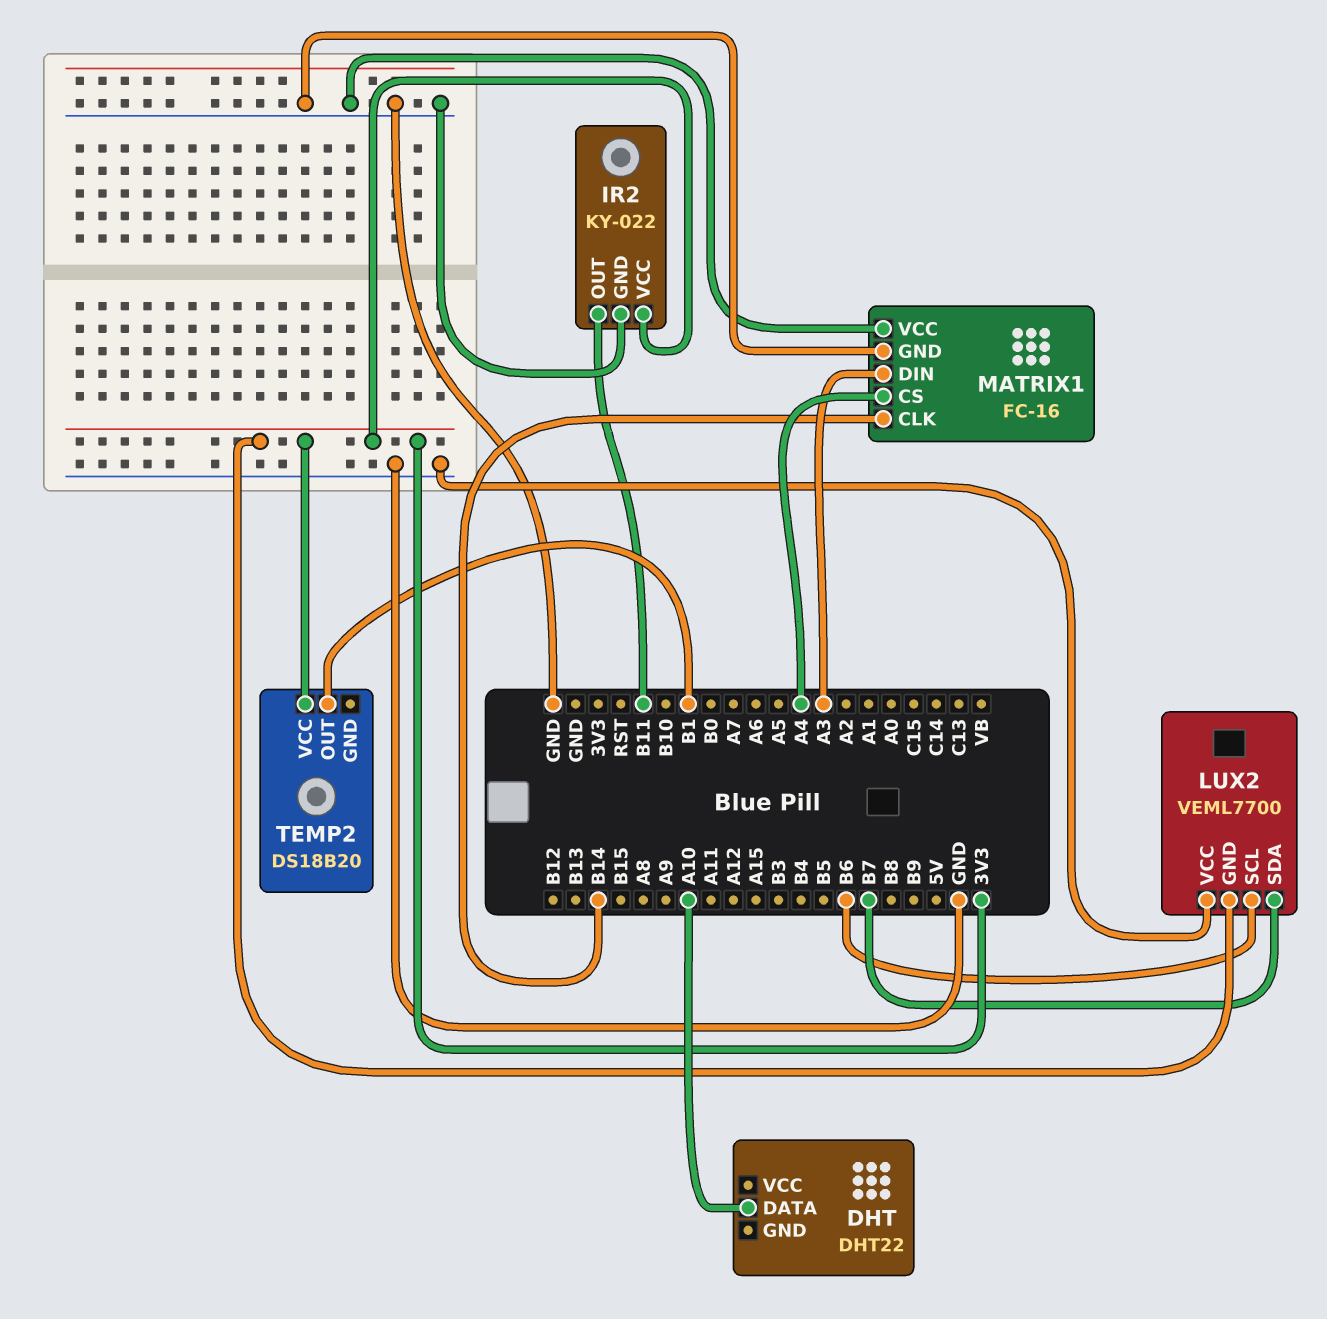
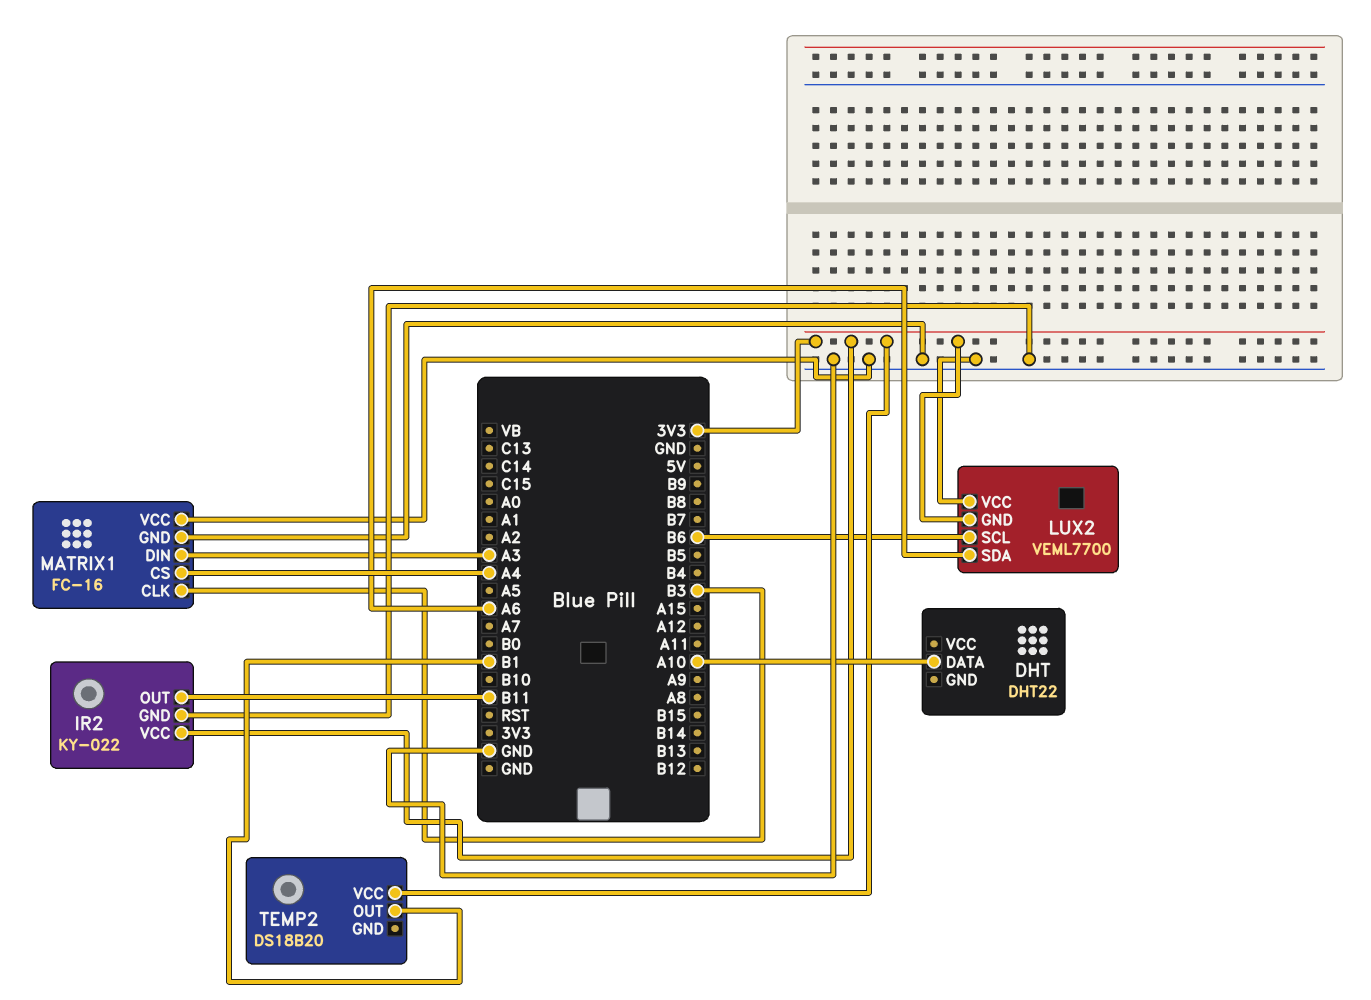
LUX2 pin SDA: B7 -> A6
MATRIX1 pin CLK: B14 -> B3

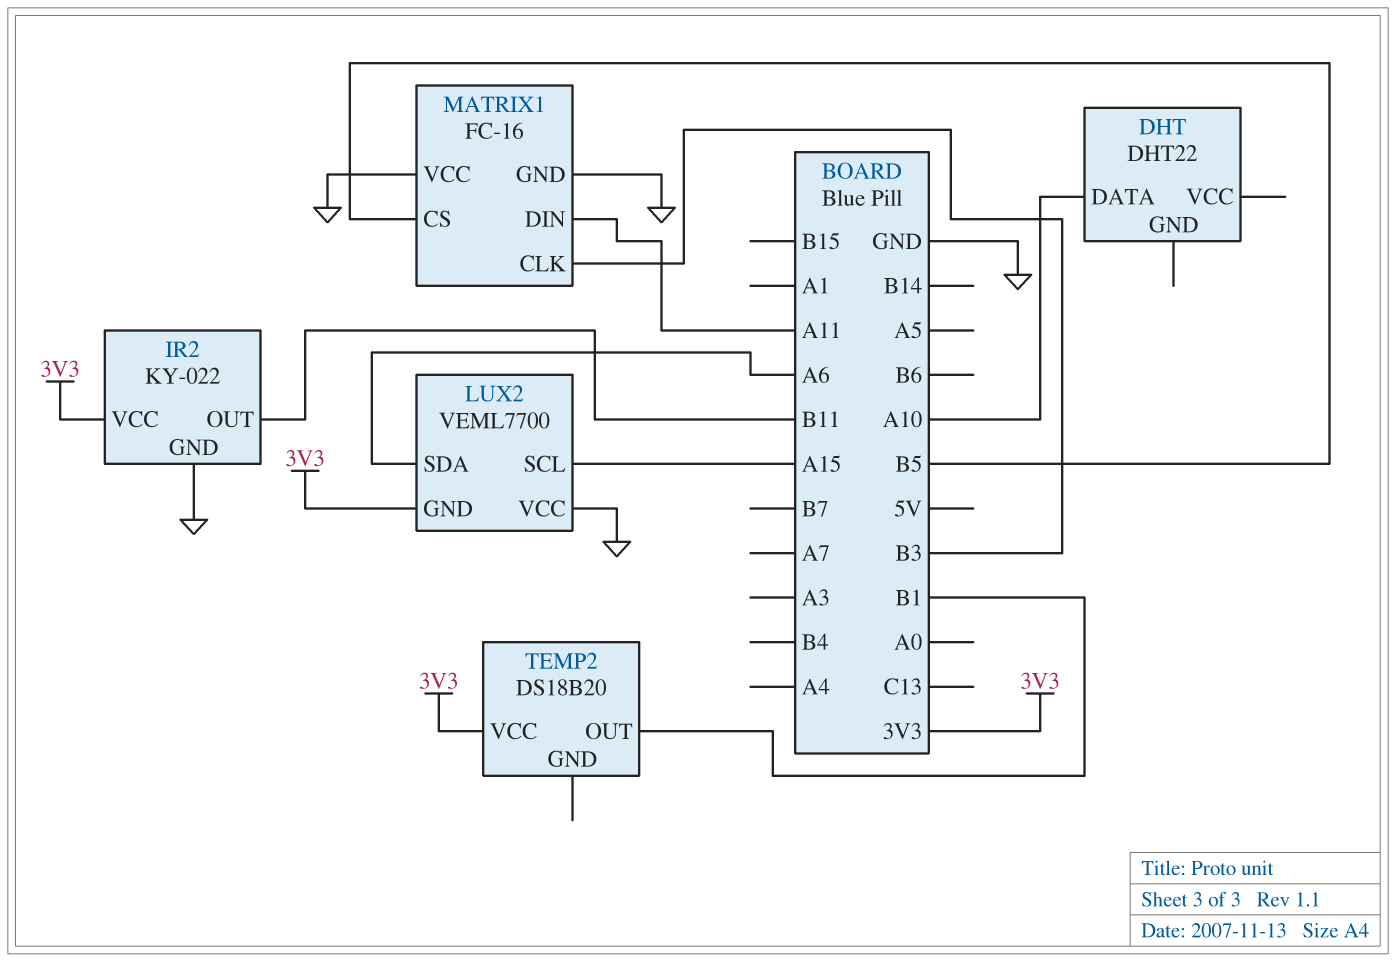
LUX2 pin SCL: B6 -> A15
MATRIX1 pin CS: A4 -> B5
MATRIX1 pin DIN: A3 -> A11

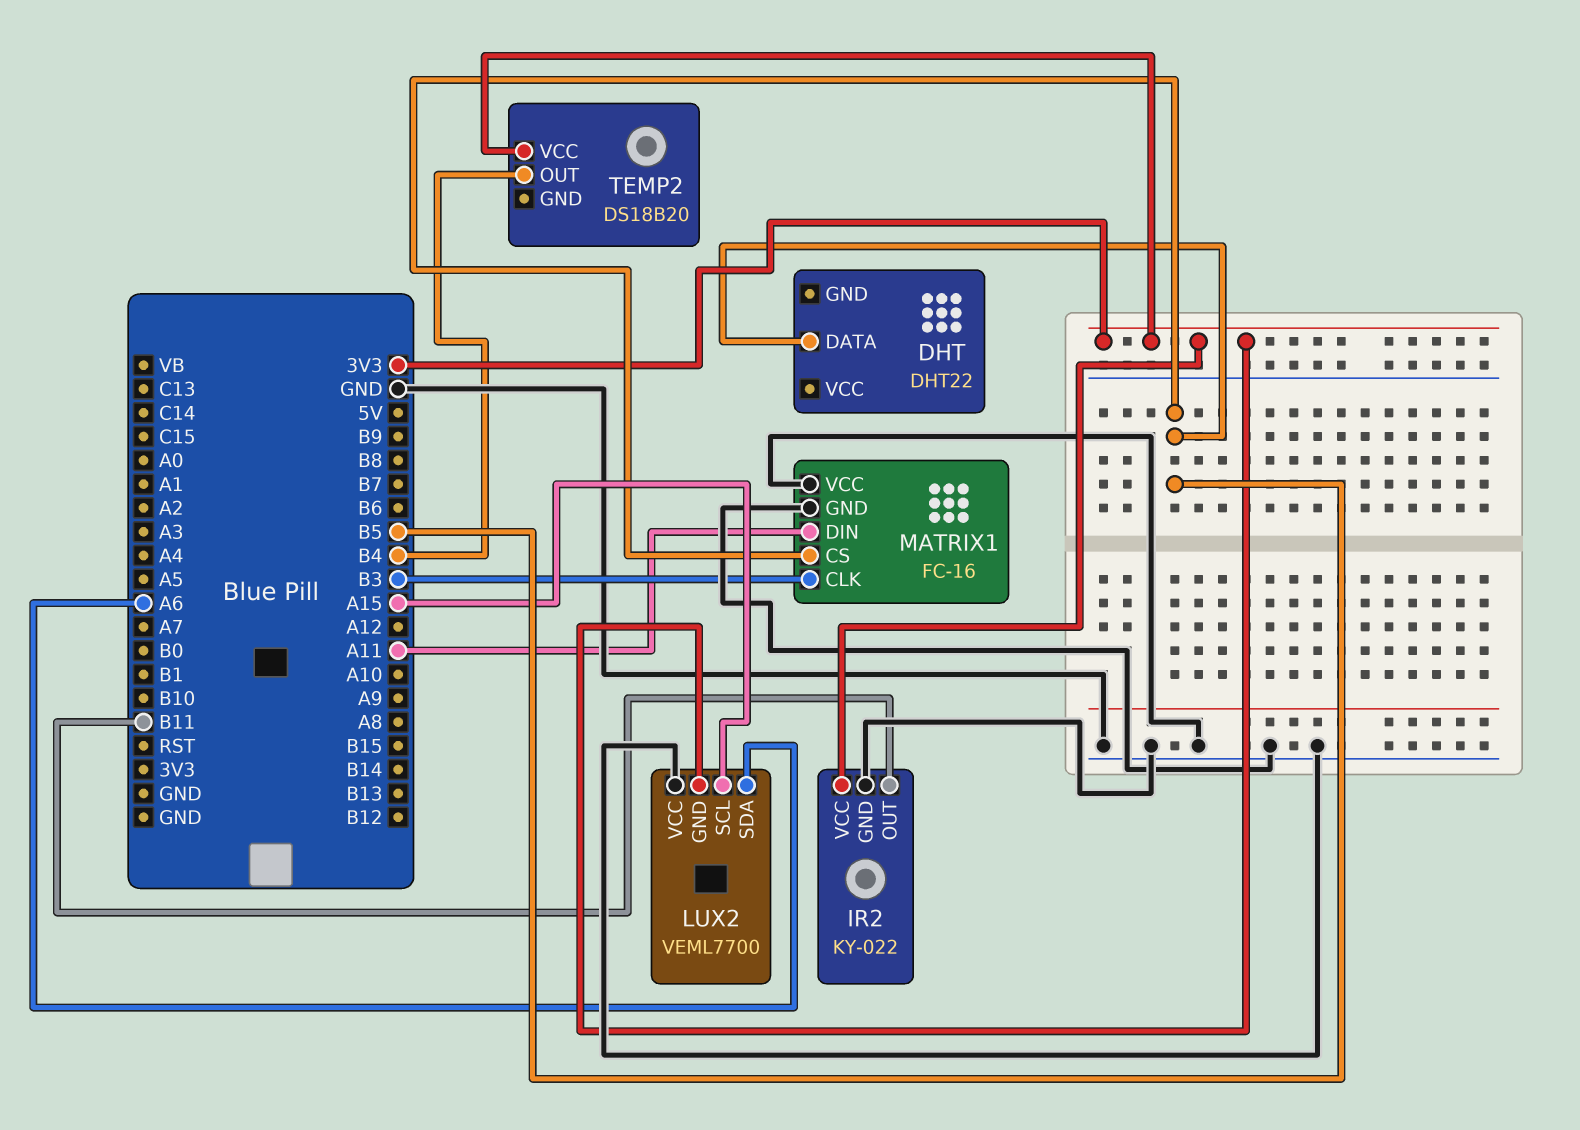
DHT pin DATA: A10 -> B5
TEMP2 pin OUT: B1 -> B4

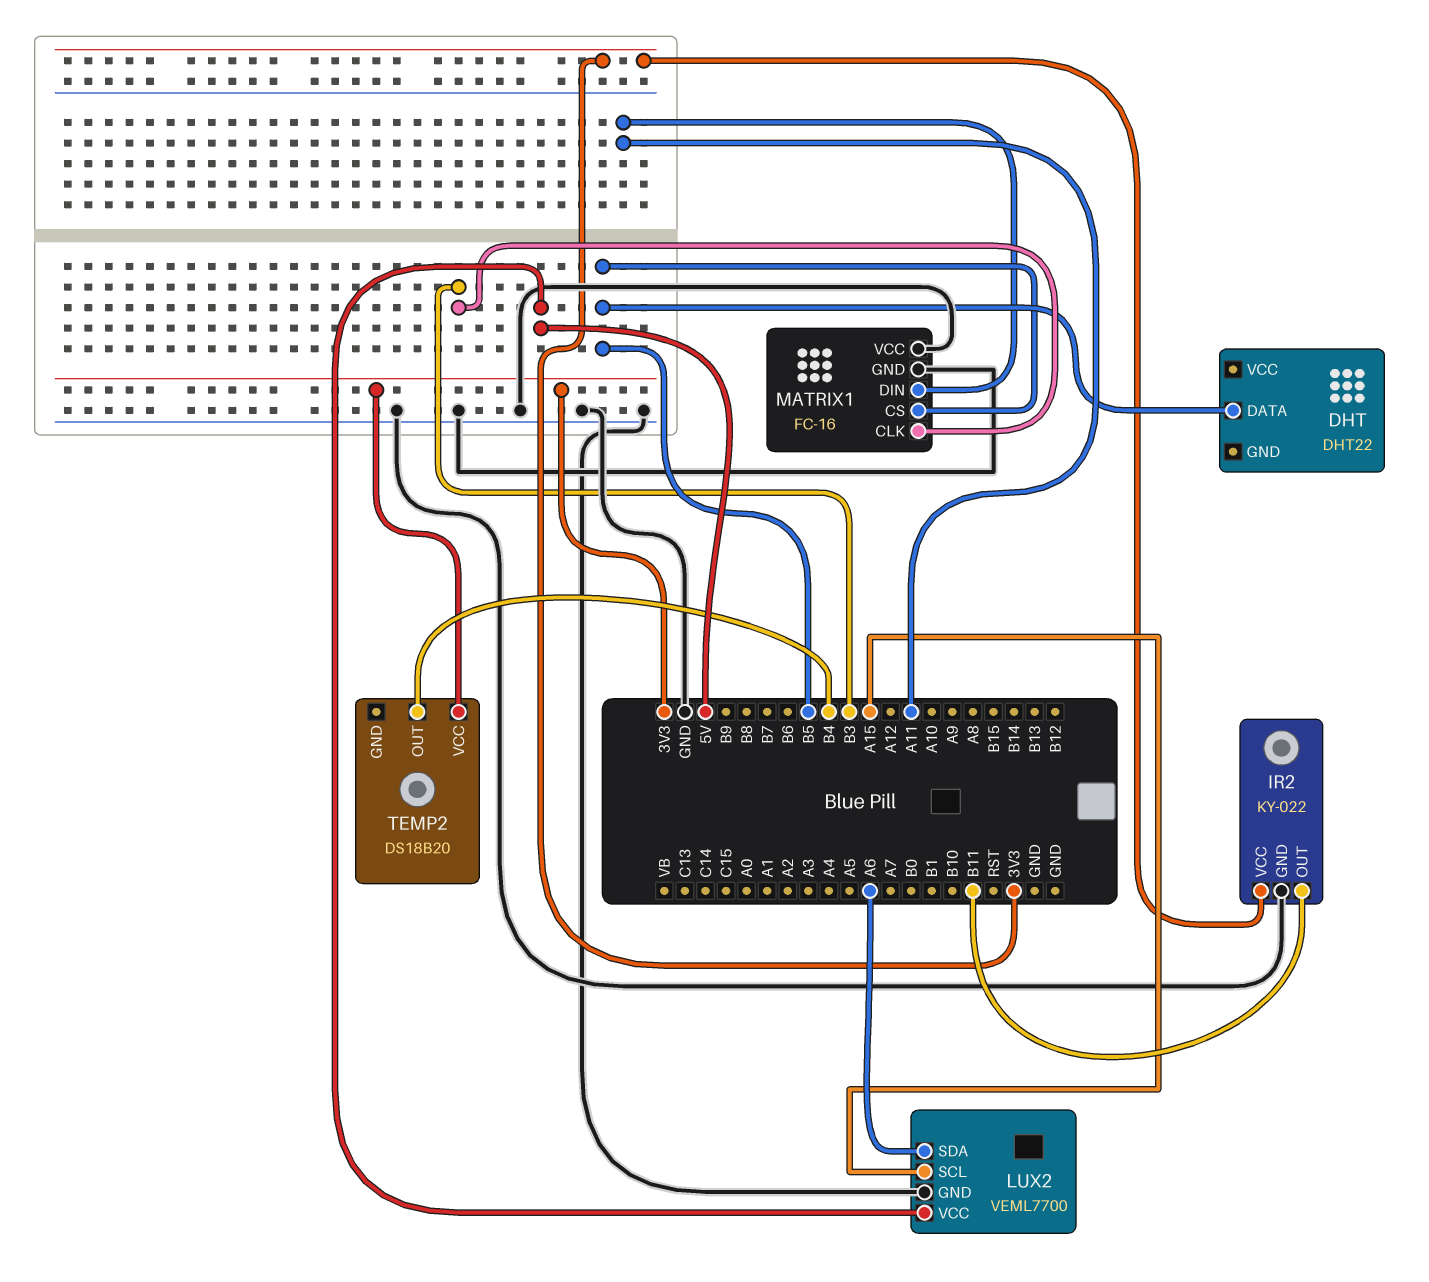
LUX2 pin GND: 3V3 -> GND
LUX2 pin VCC: GND -> 5V

